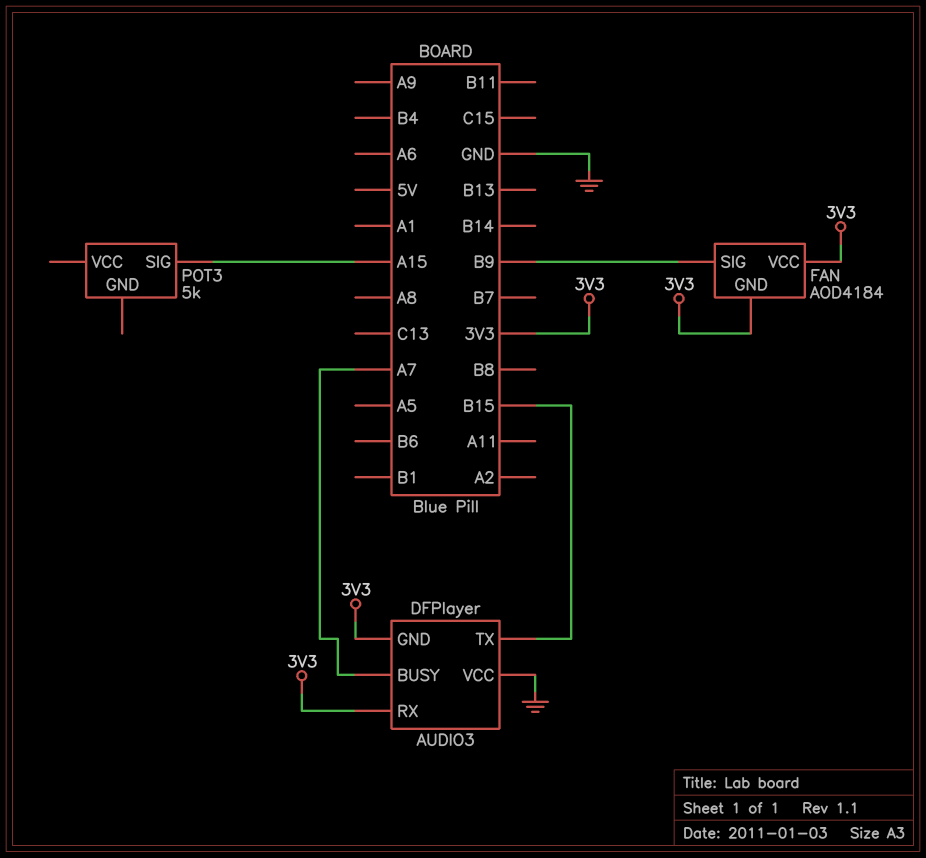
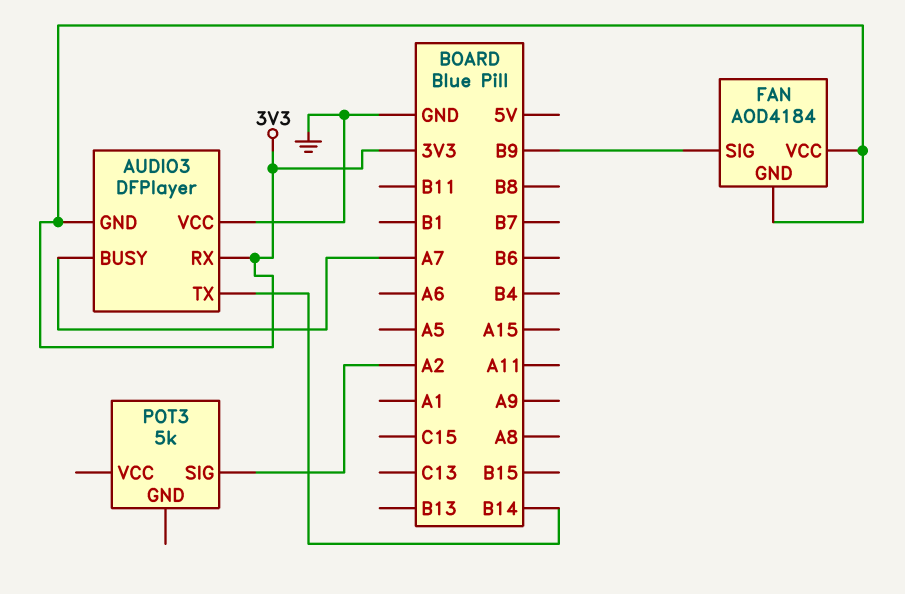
AUDIO3 pin TX: B15 -> B14
POT3 pin SIG: A15 -> A2

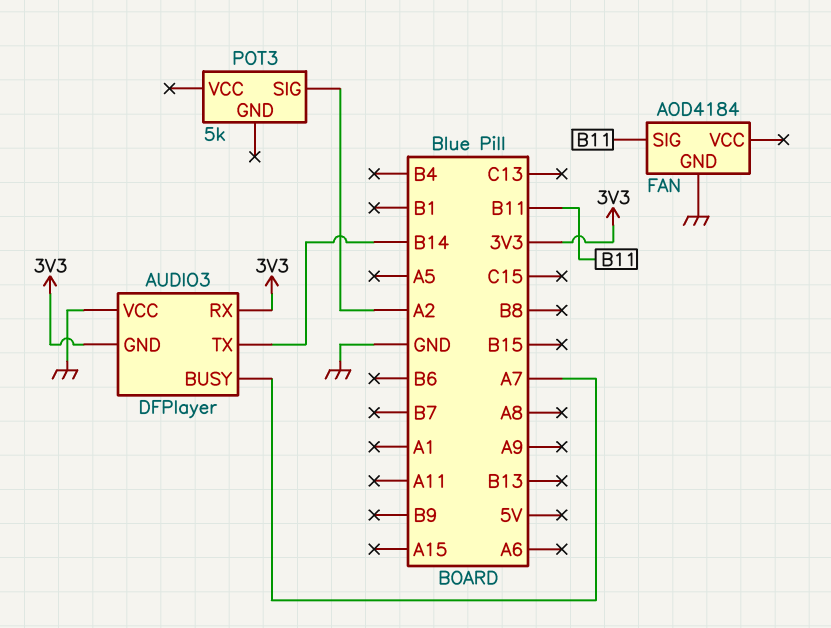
FAN pin GND: 3V3 -> GND
FAN pin SIG: B9 -> B11
FAN pin VCC: 3V3 -> none

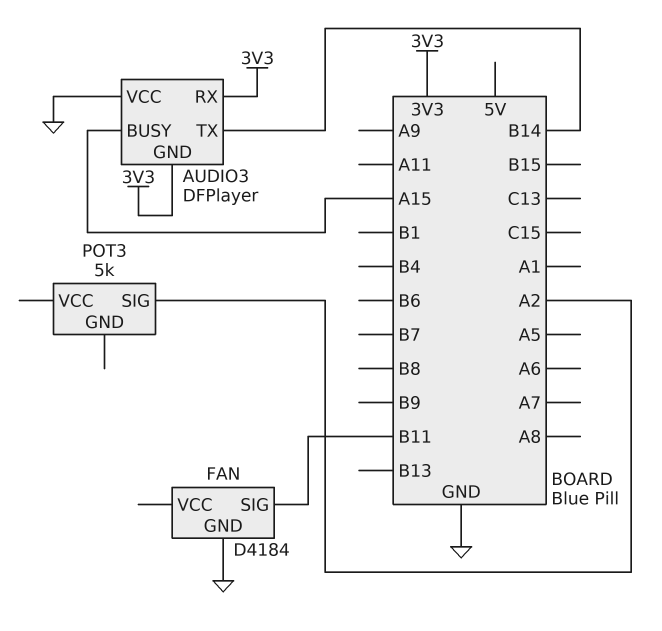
AUDIO3 pin BUSY: A7 -> A15
FAN: AOD4184 -> D4184

